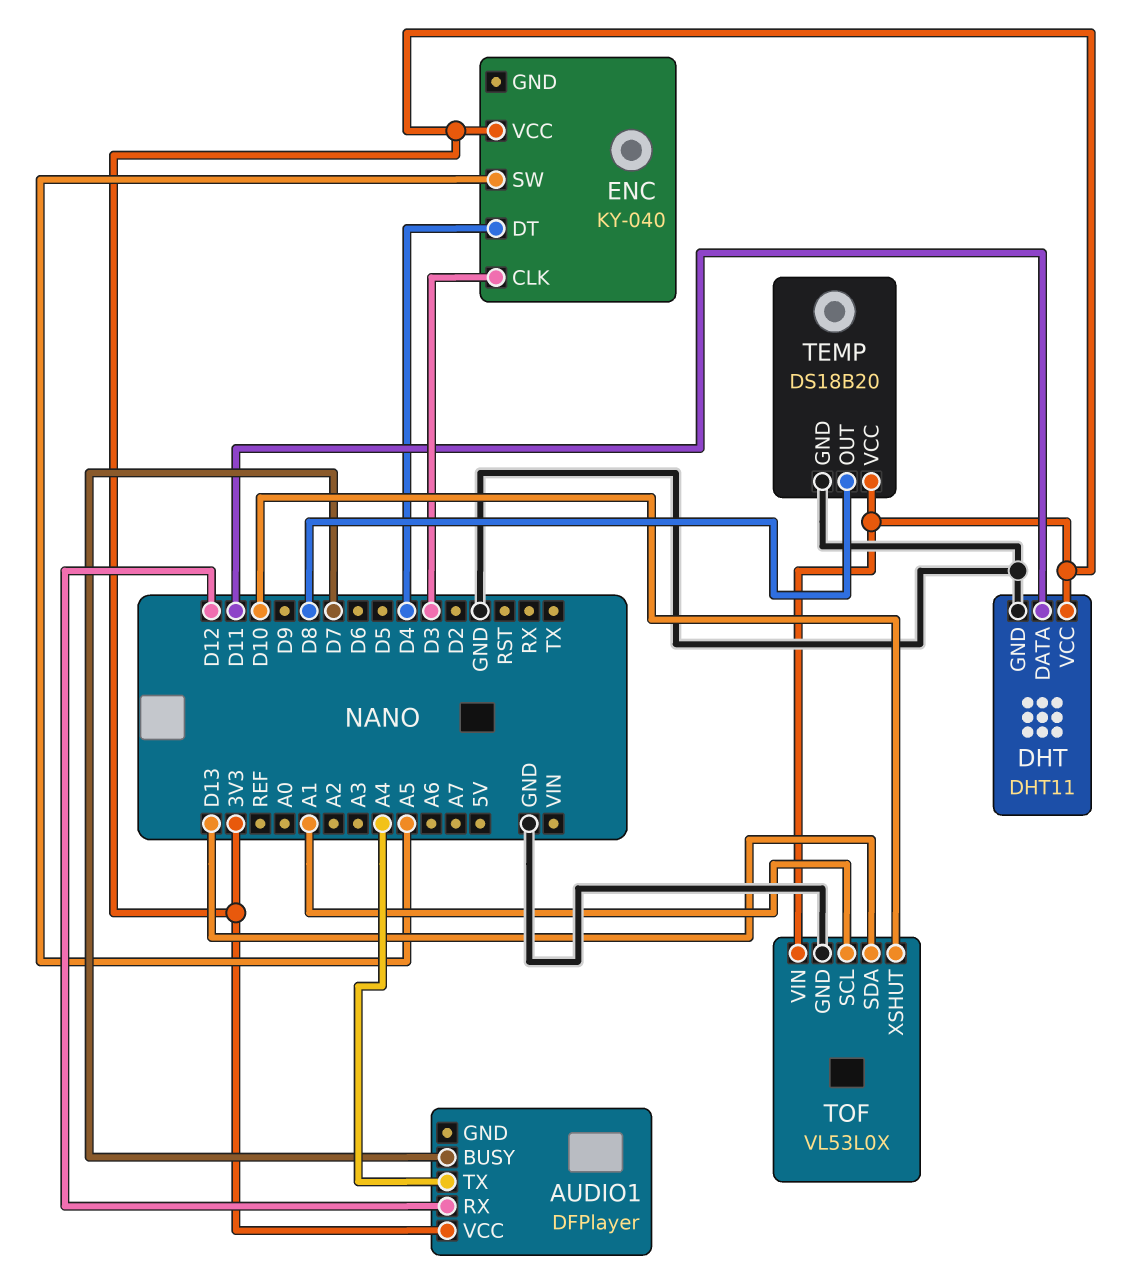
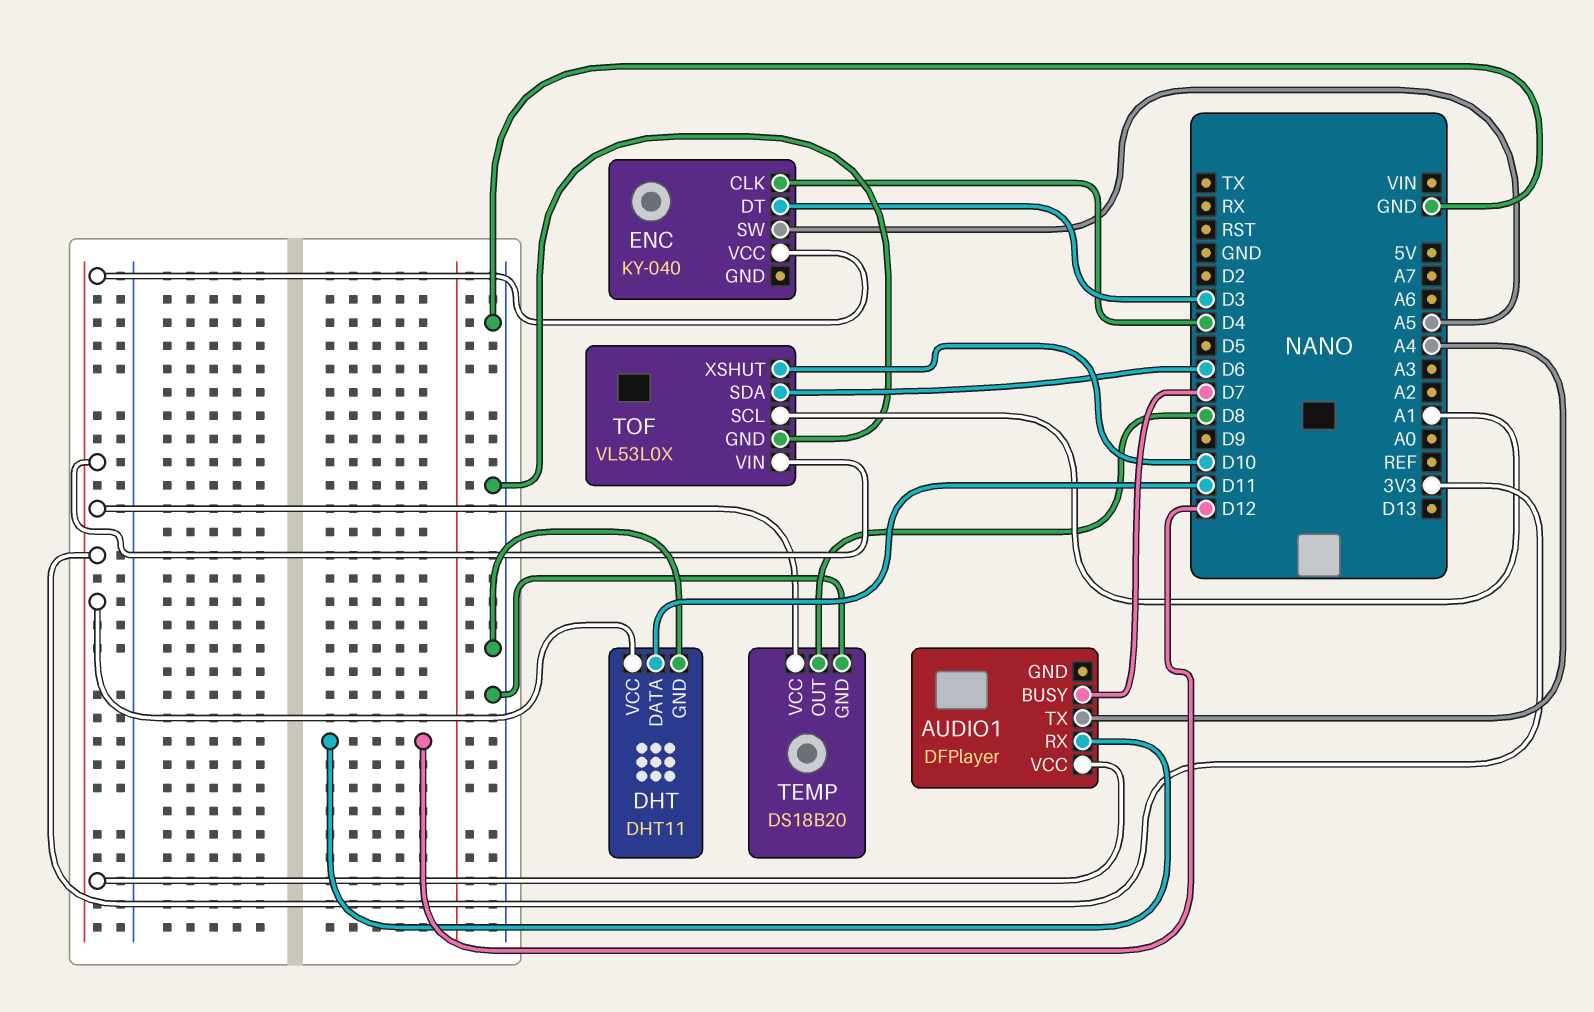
ENC pin CLK: D3 -> D4
ENC pin DT: D4 -> D3
TOF pin SDA: D13 -> D6

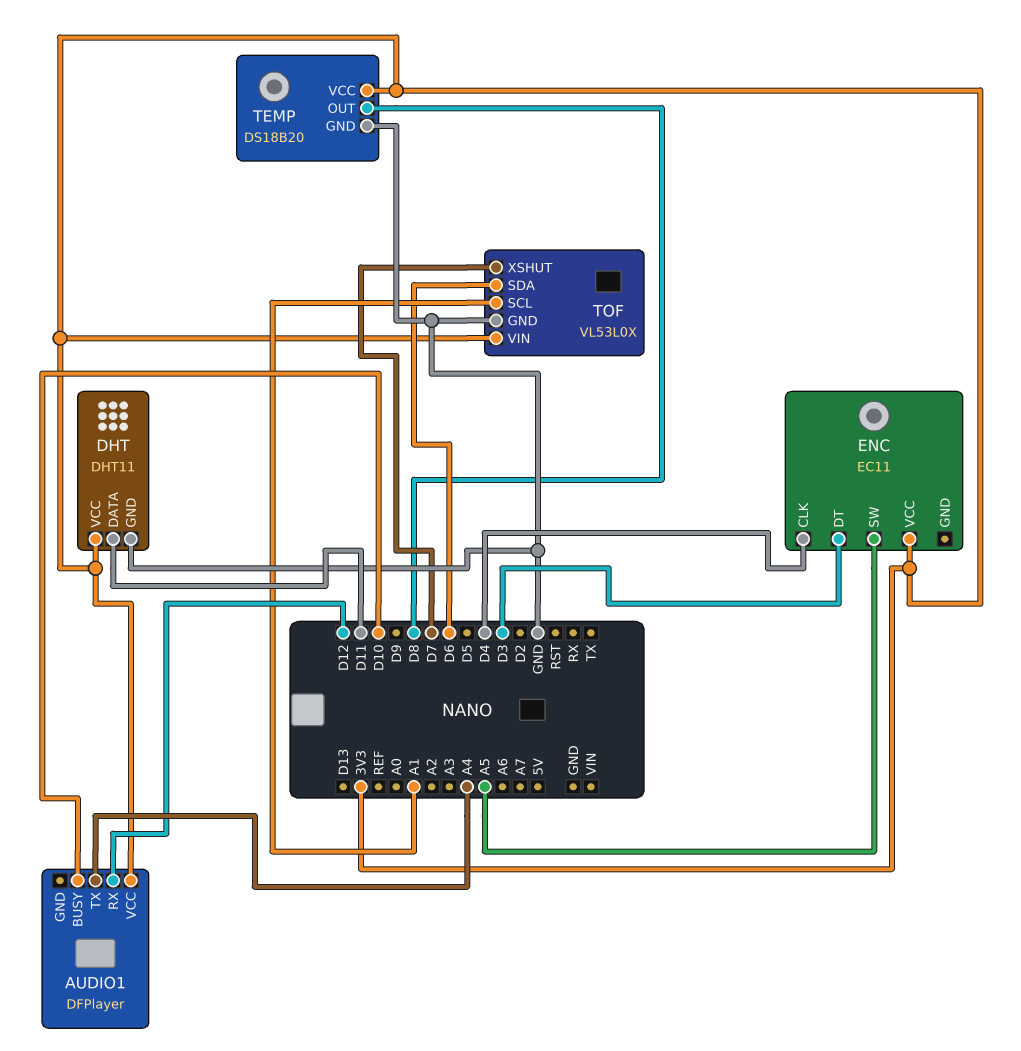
AUDIO1 pin BUSY: D7 -> D10
ENC: KY-040 -> EC11
TOF pin XSHUT: D10 -> D7

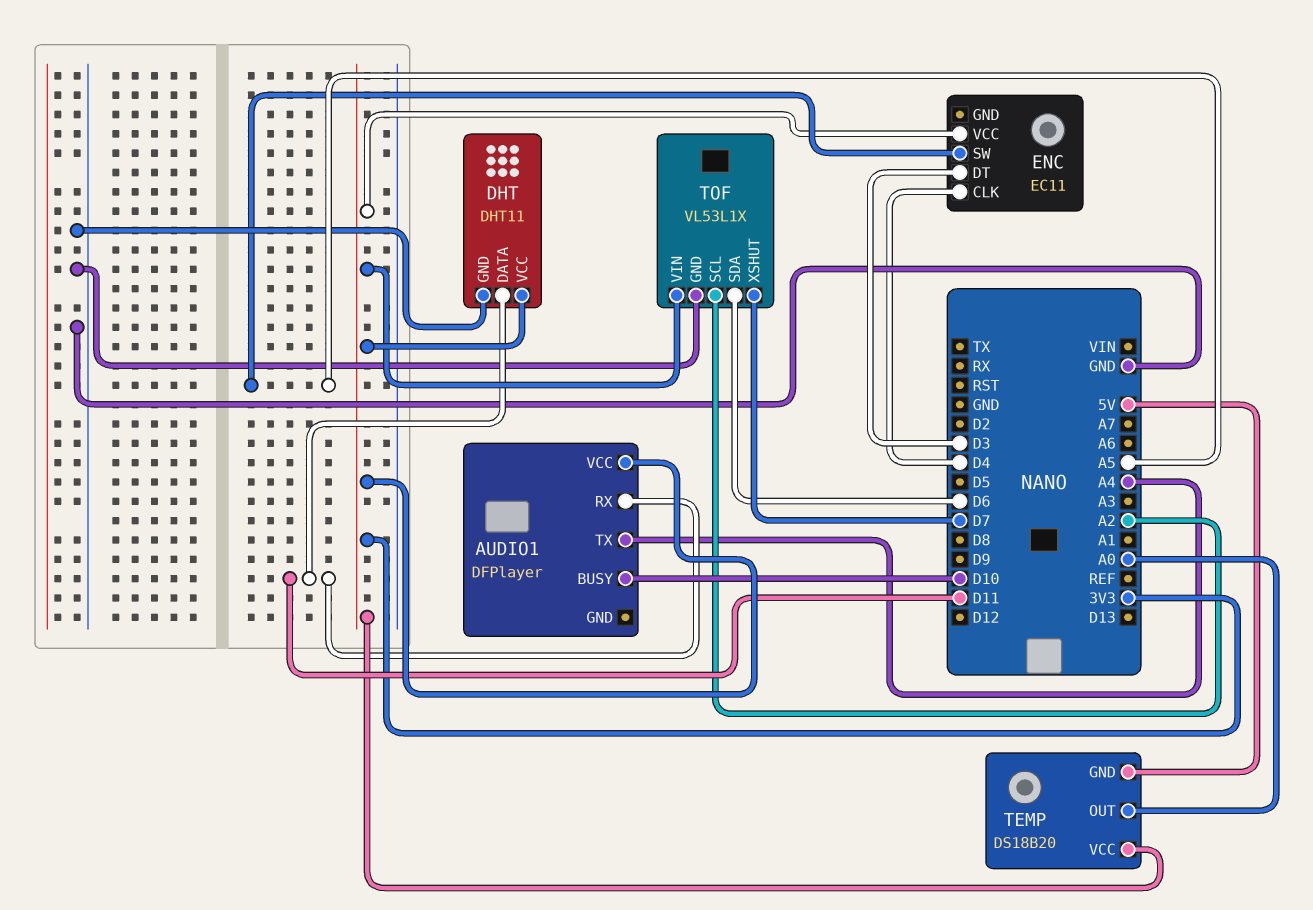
AUDIO1 pin RX: D12 -> D11
TEMP pin GND: GND -> 5V
TEMP pin OUT: D8 -> A0
TOF: VL53L0X -> VL53L1X
TOF pin SCL: A1 -> A2

